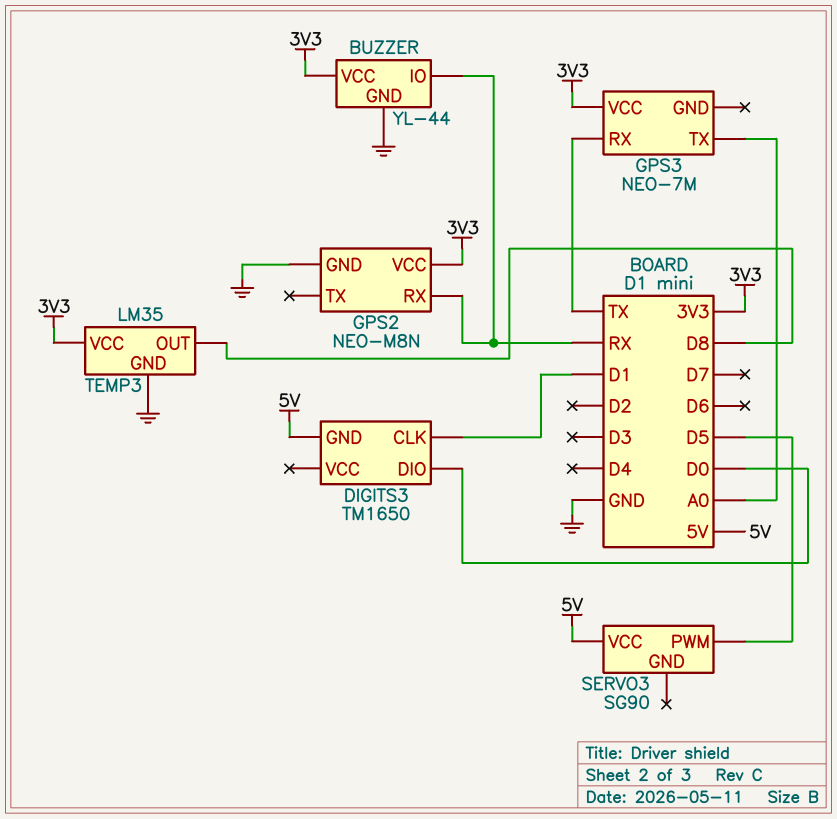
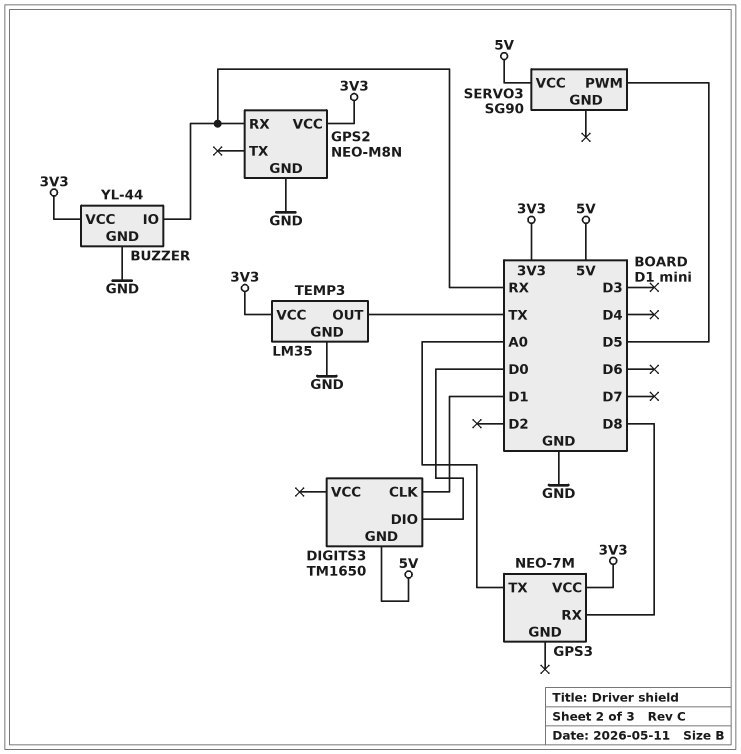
GPS3 pin RX: TX -> D8
TEMP3 pin OUT: D8 -> TX

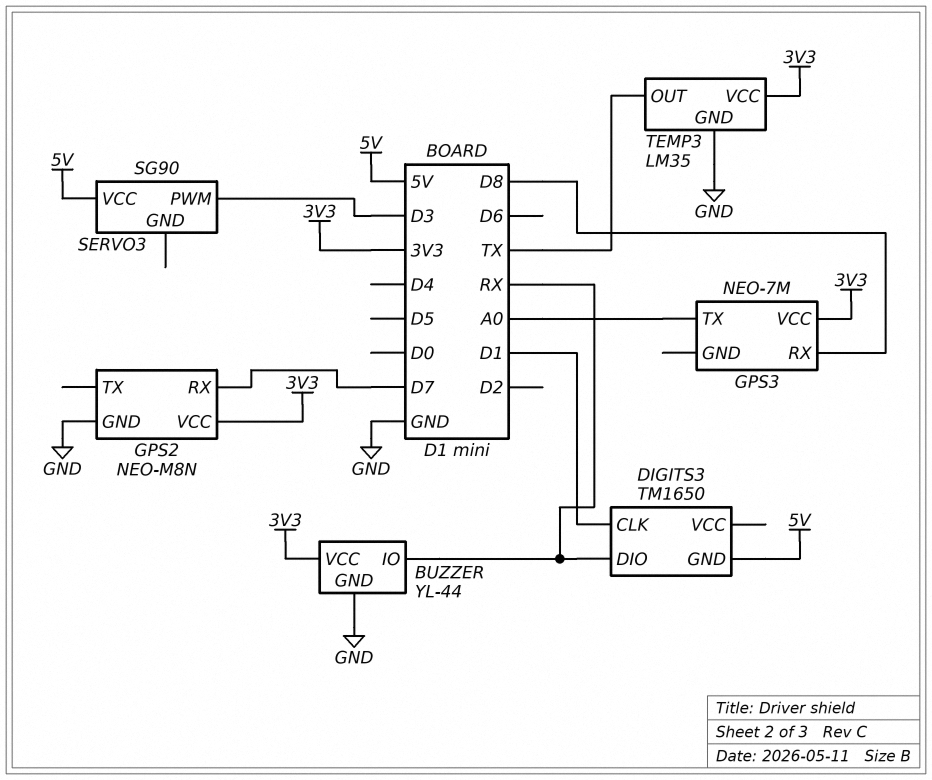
DIGITS3 pin DIO: D0 -> RX
GPS2 pin RX: RX -> D7
SERVO3 pin PWM: D5 -> D3

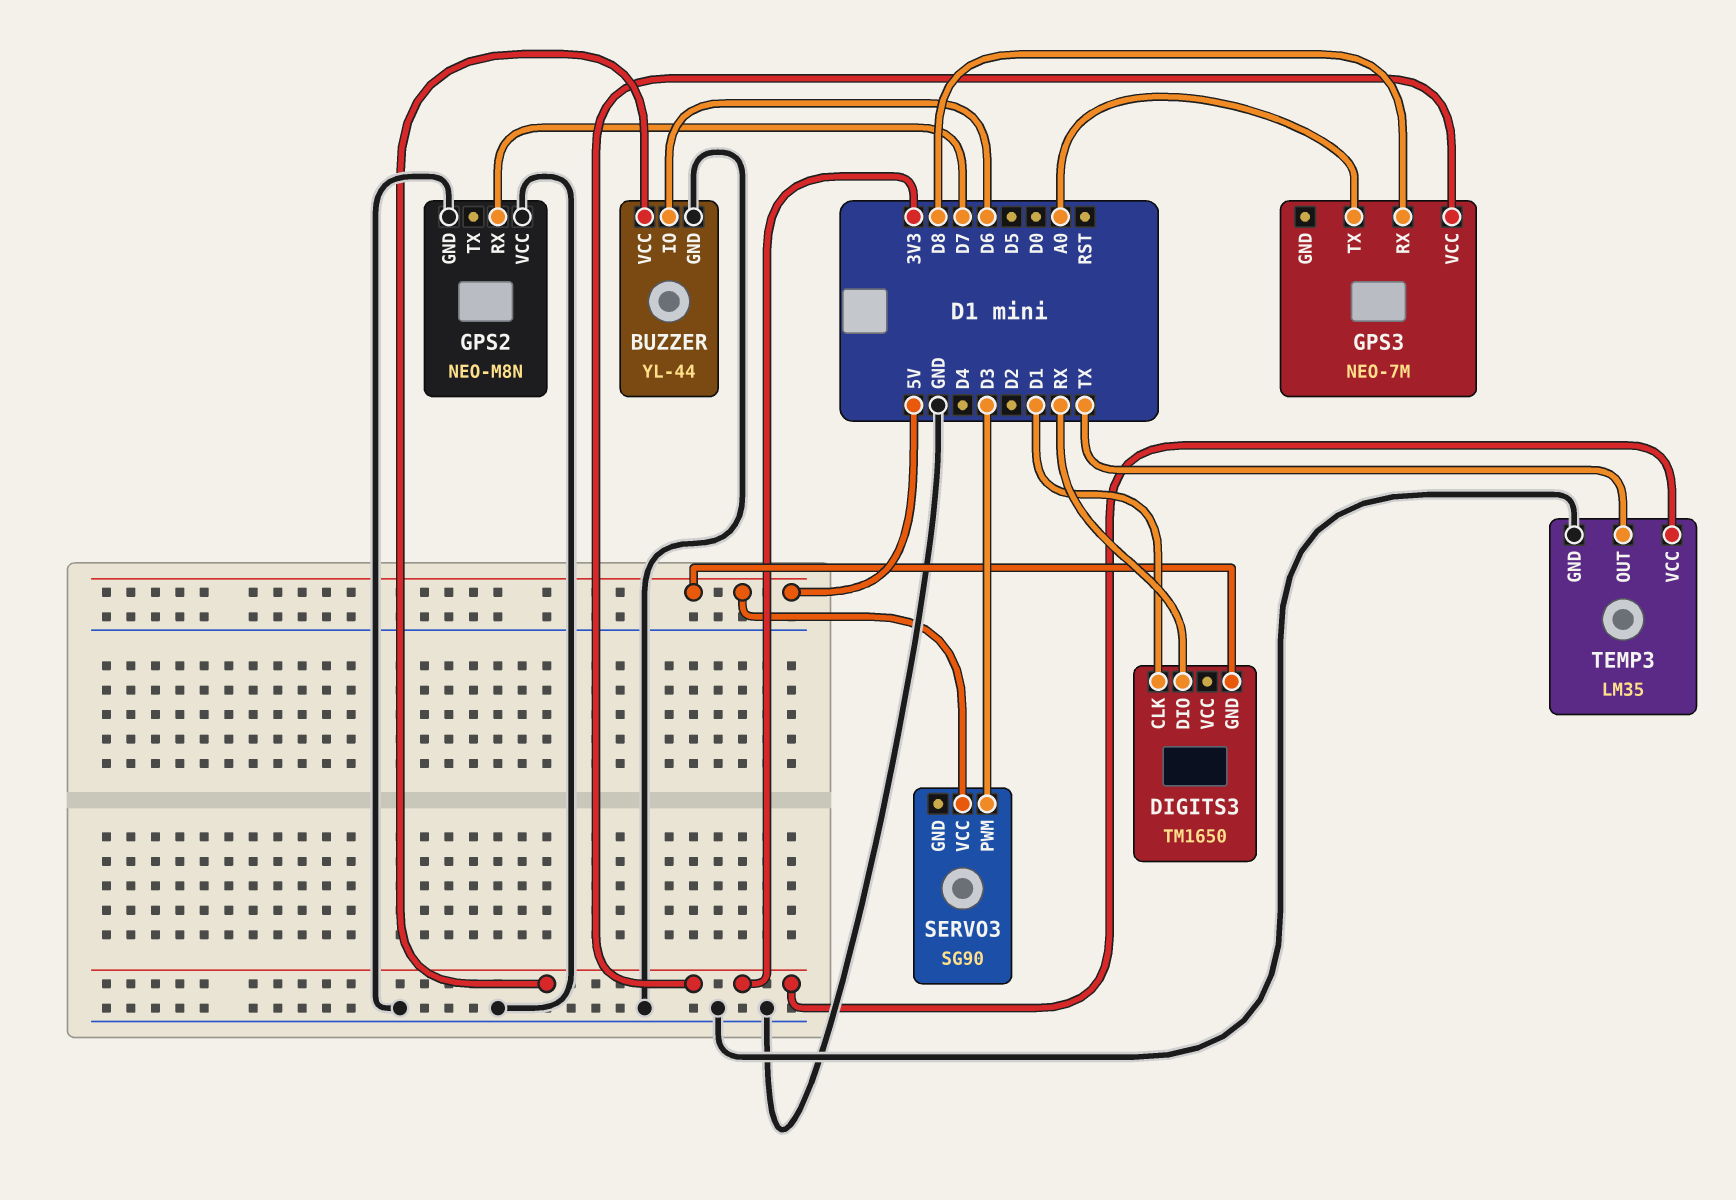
BUZZER pin IO: RX -> D6
GPS2 pin VCC: 3V3 -> GND

